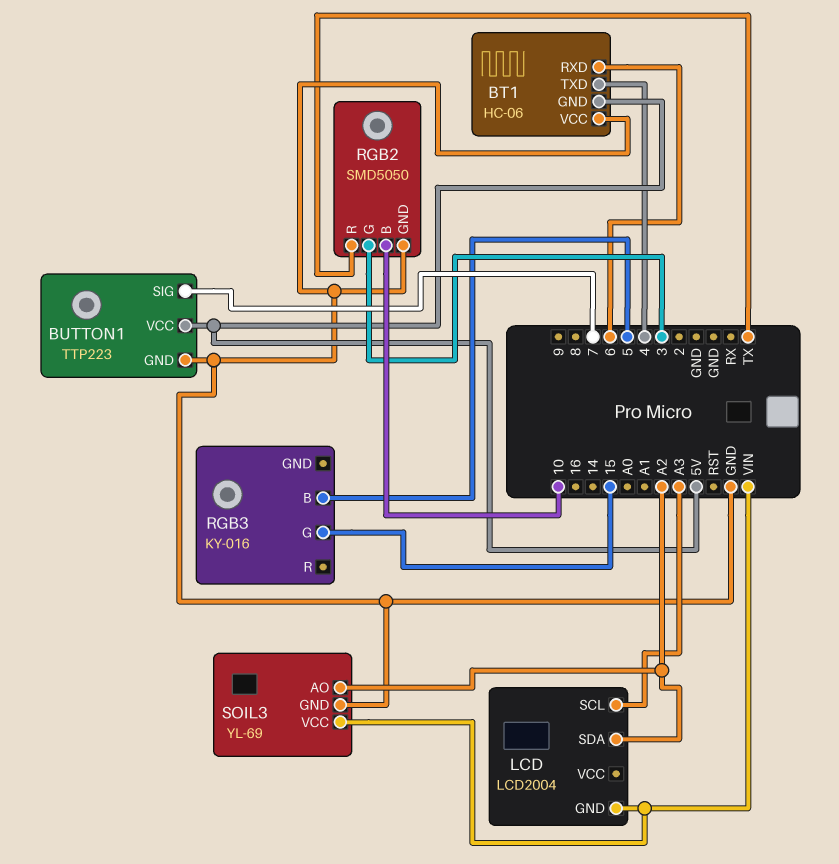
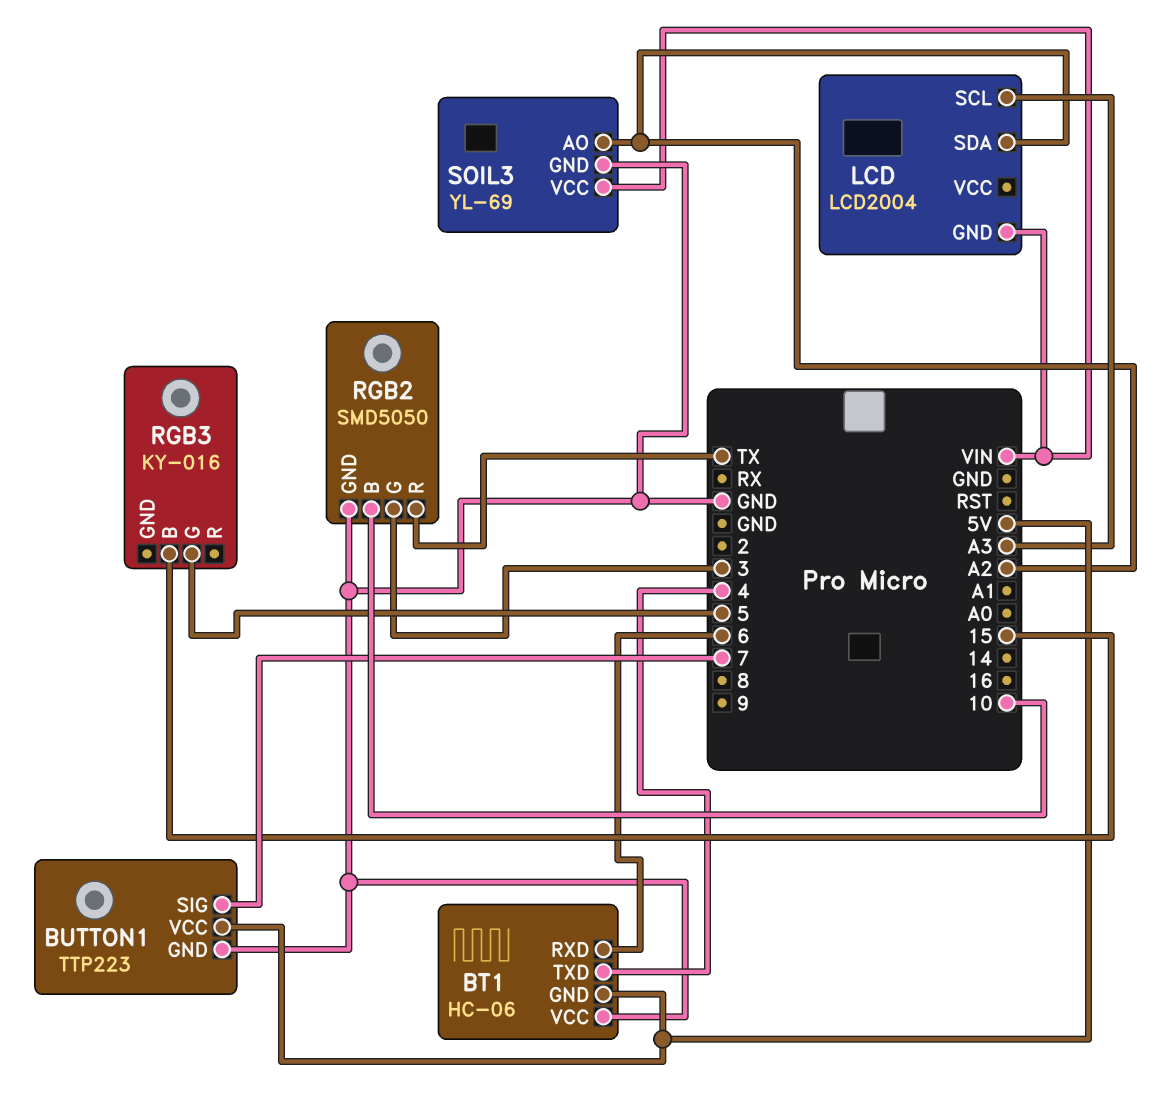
RGB3 pin B: 5 -> 15
RGB3 pin G: 15 -> 5

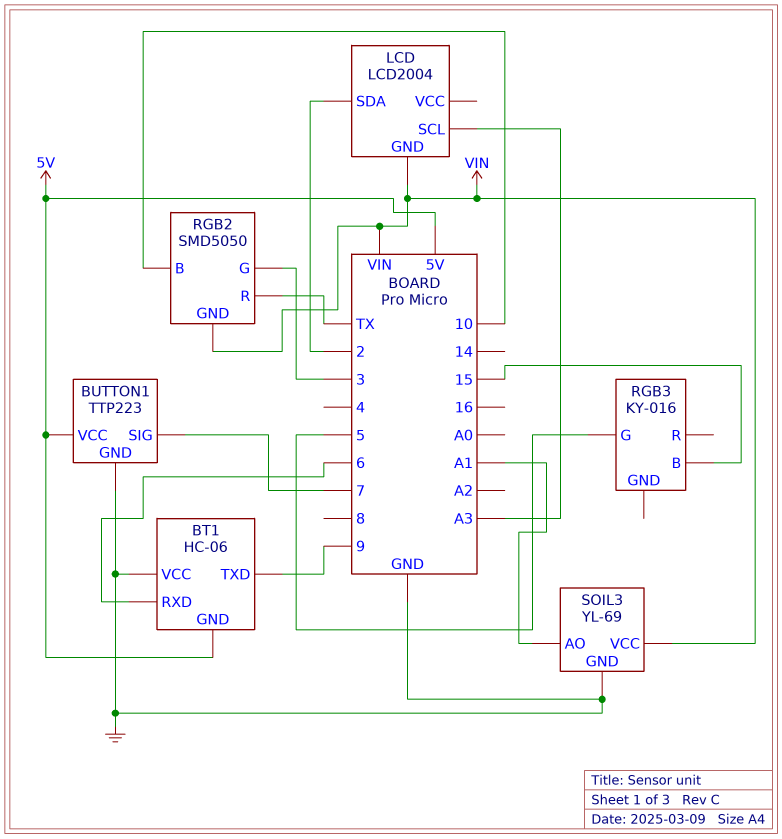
BT1 pin TXD: 4 -> 9
LCD pin SDA: A2 -> 2
RGB2 pin GND: GND -> VIN
SOIL3 pin AO: A2 -> A1

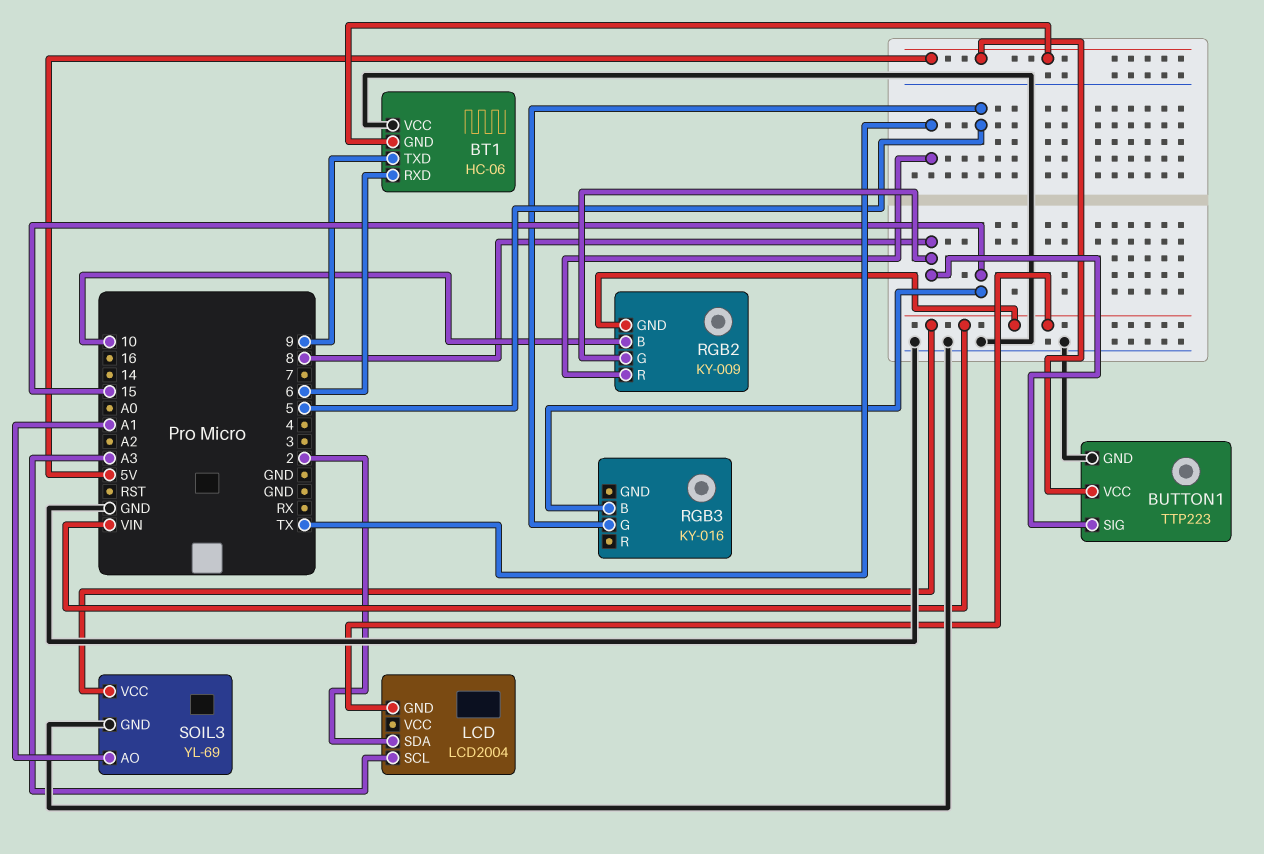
BUTTON1 pin SIG: 7 -> 8
RGB2: SMD5050 -> KY-009
RGB2 pin G: 3 -> 8

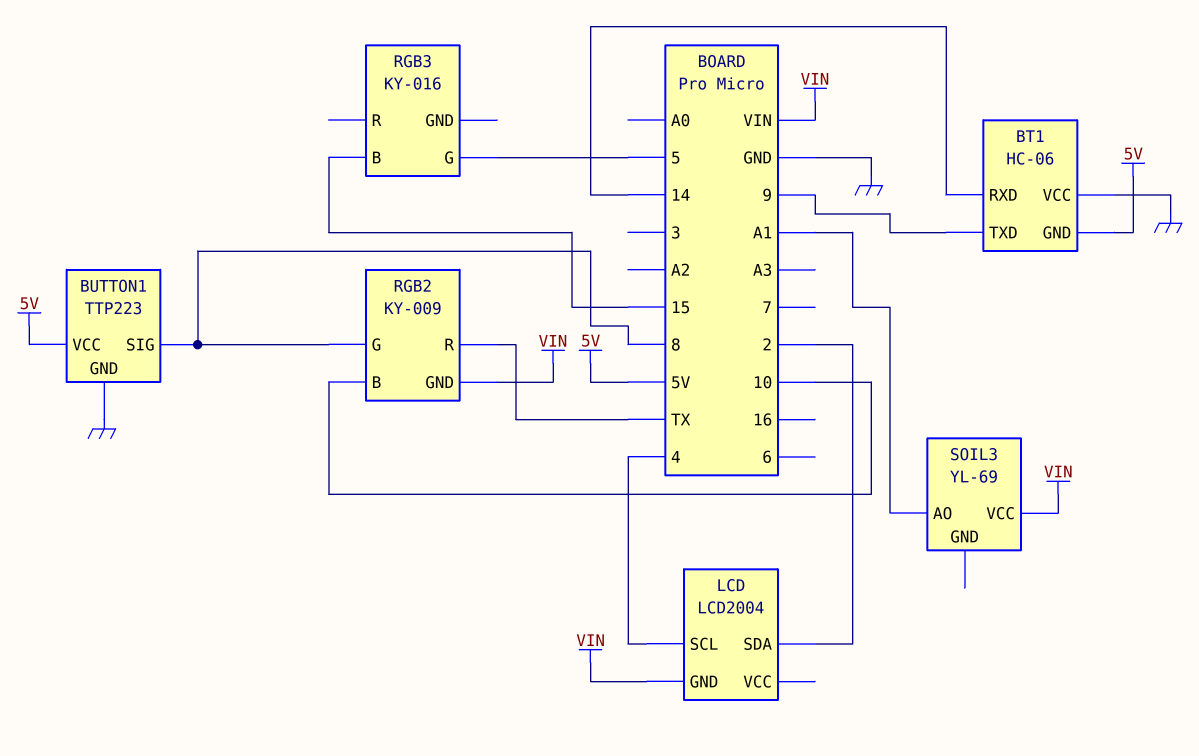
BT1 pin RXD: 6 -> 14
LCD pin SCL: A3 -> 4
SOIL3 pin GND: GND -> none

